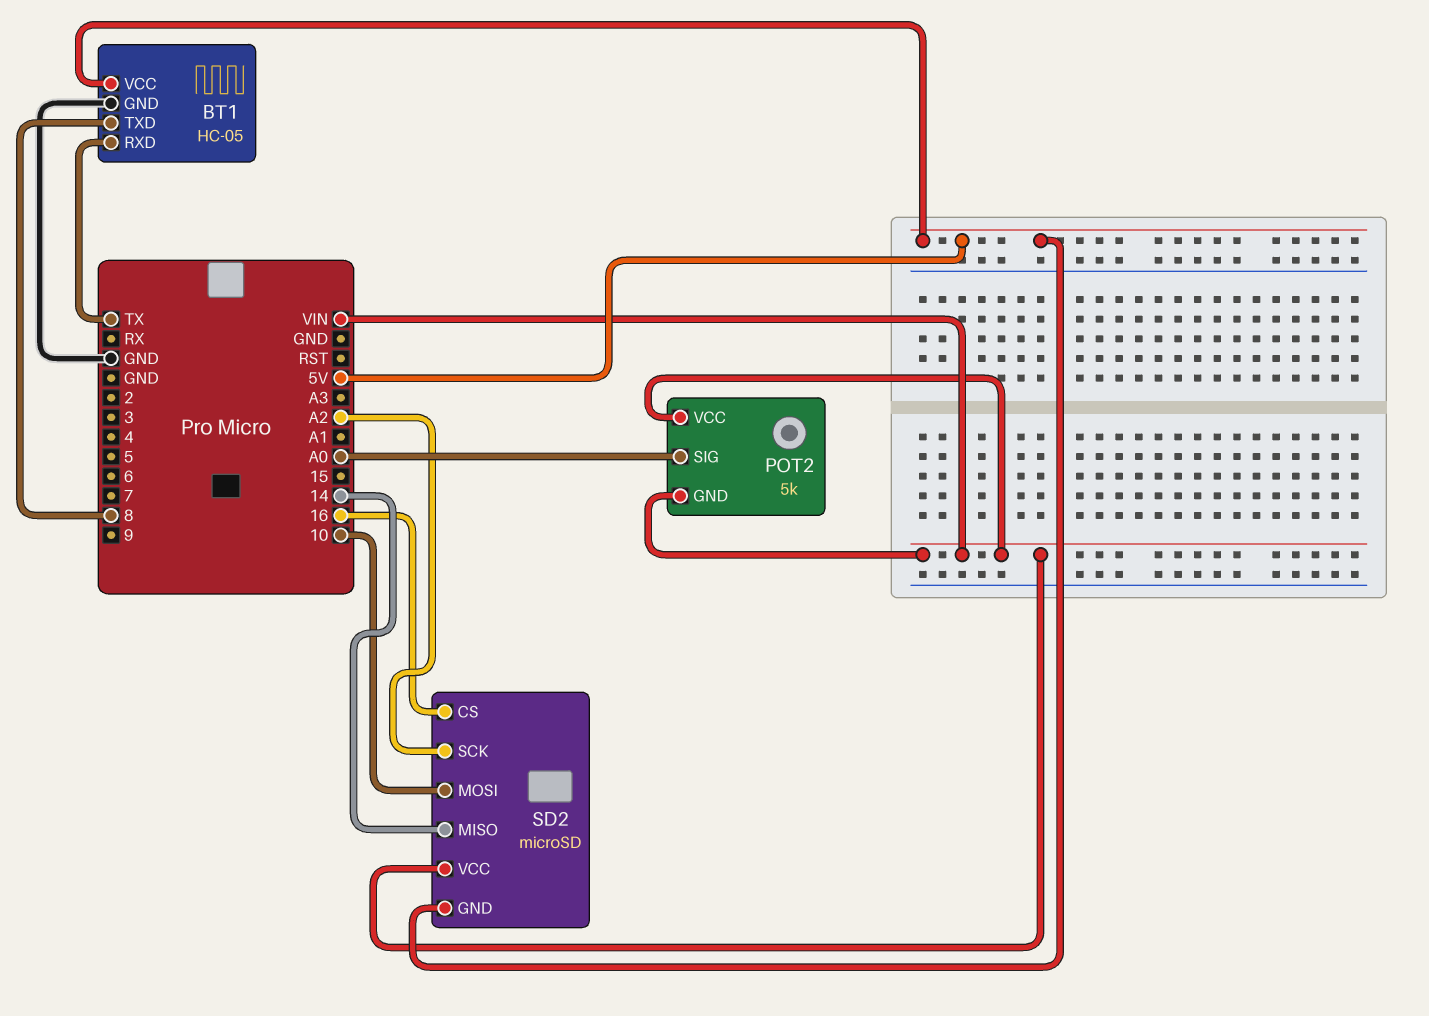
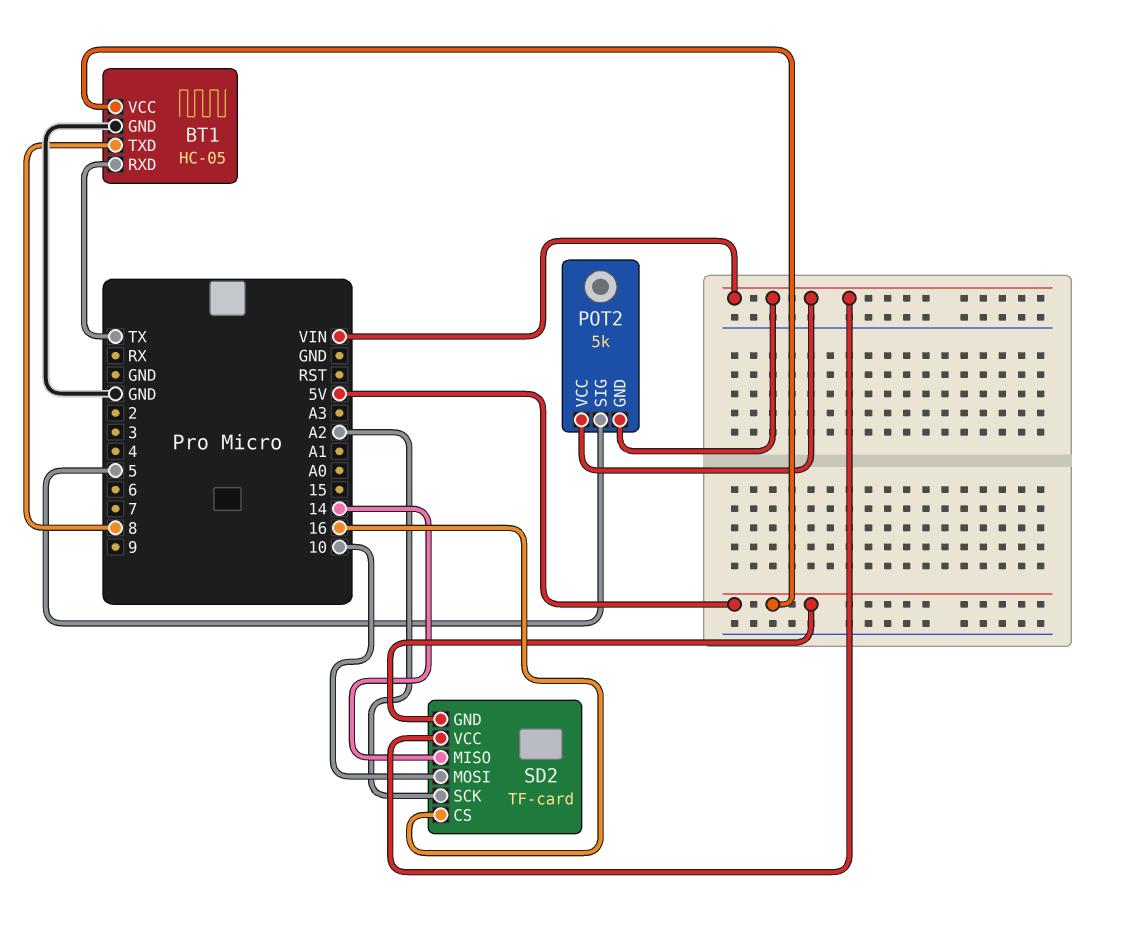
POT2 pin SIG: A0 -> 5
SD2: microSD -> TF-card

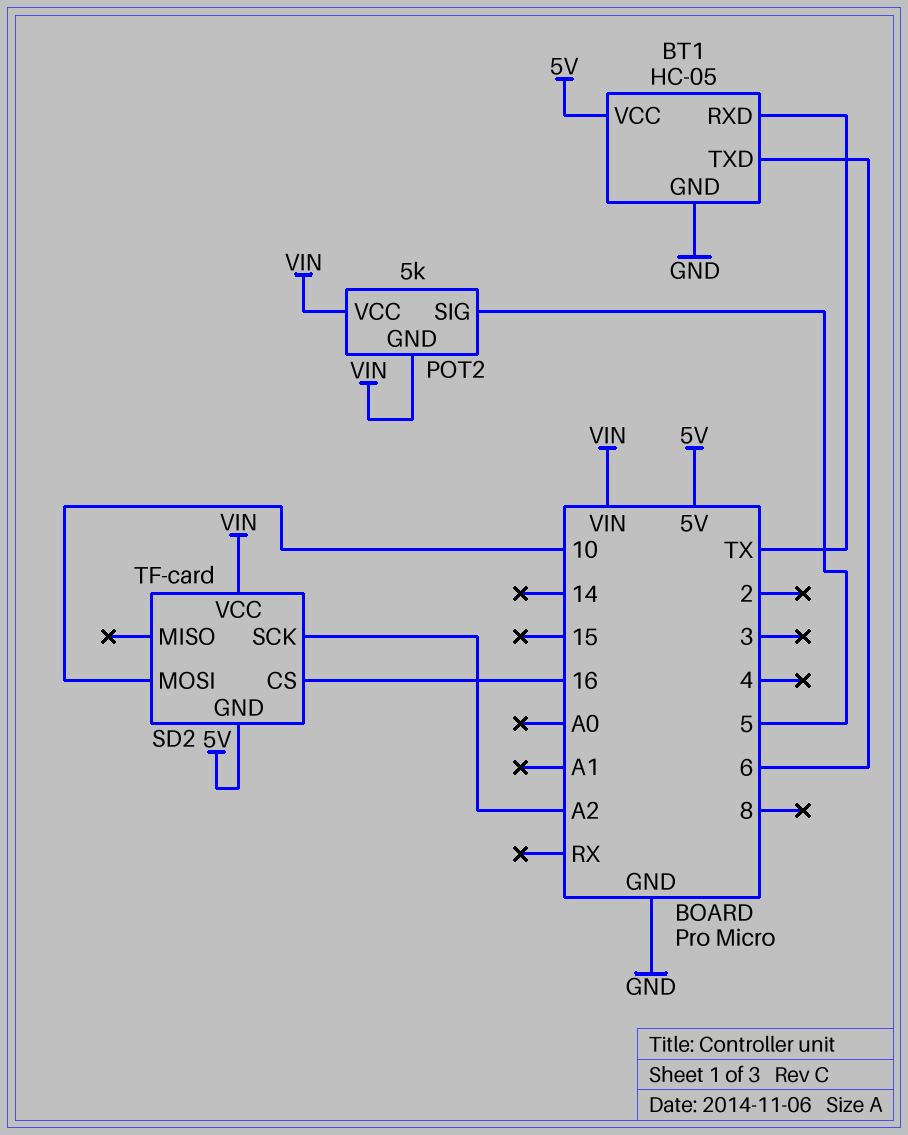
BT1 pin TXD: 8 -> 6
SD2 pin MISO: 14 -> none

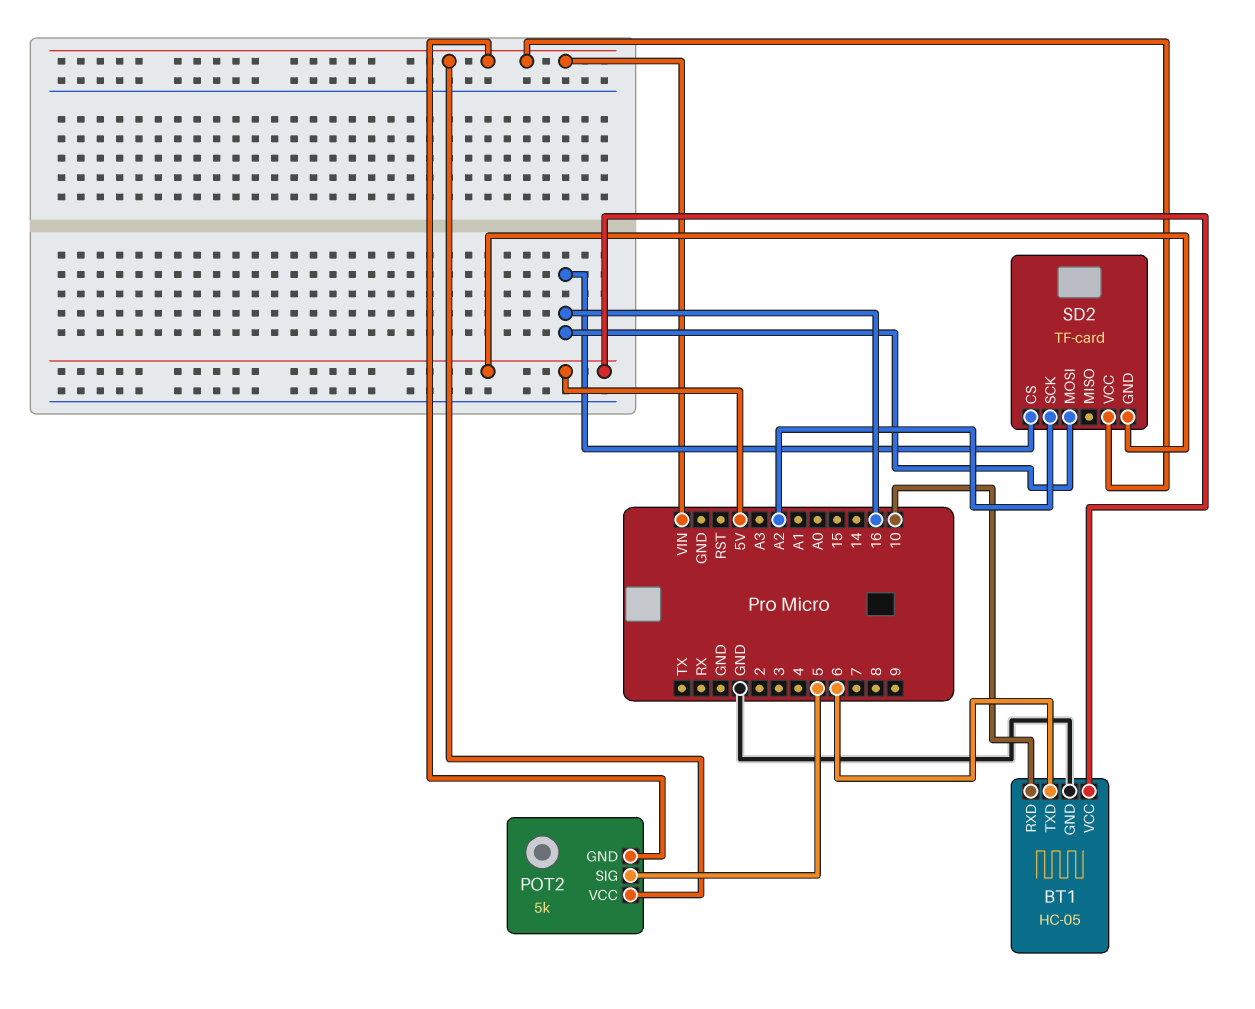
BT1 pin RXD: TX -> 10
SD2 pin MOSI: 10 -> 16

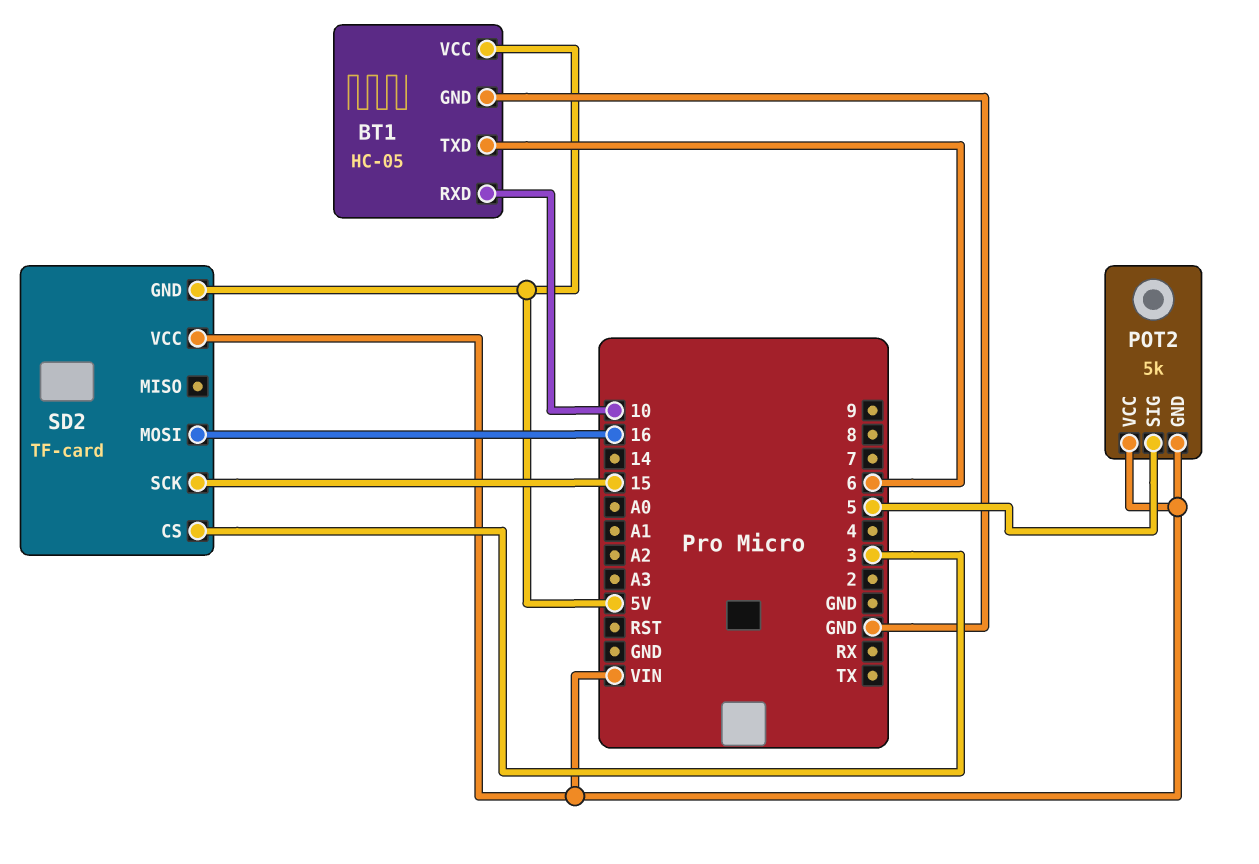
SD2 pin CS: 16 -> 3
SD2 pin SCK: A2 -> 15

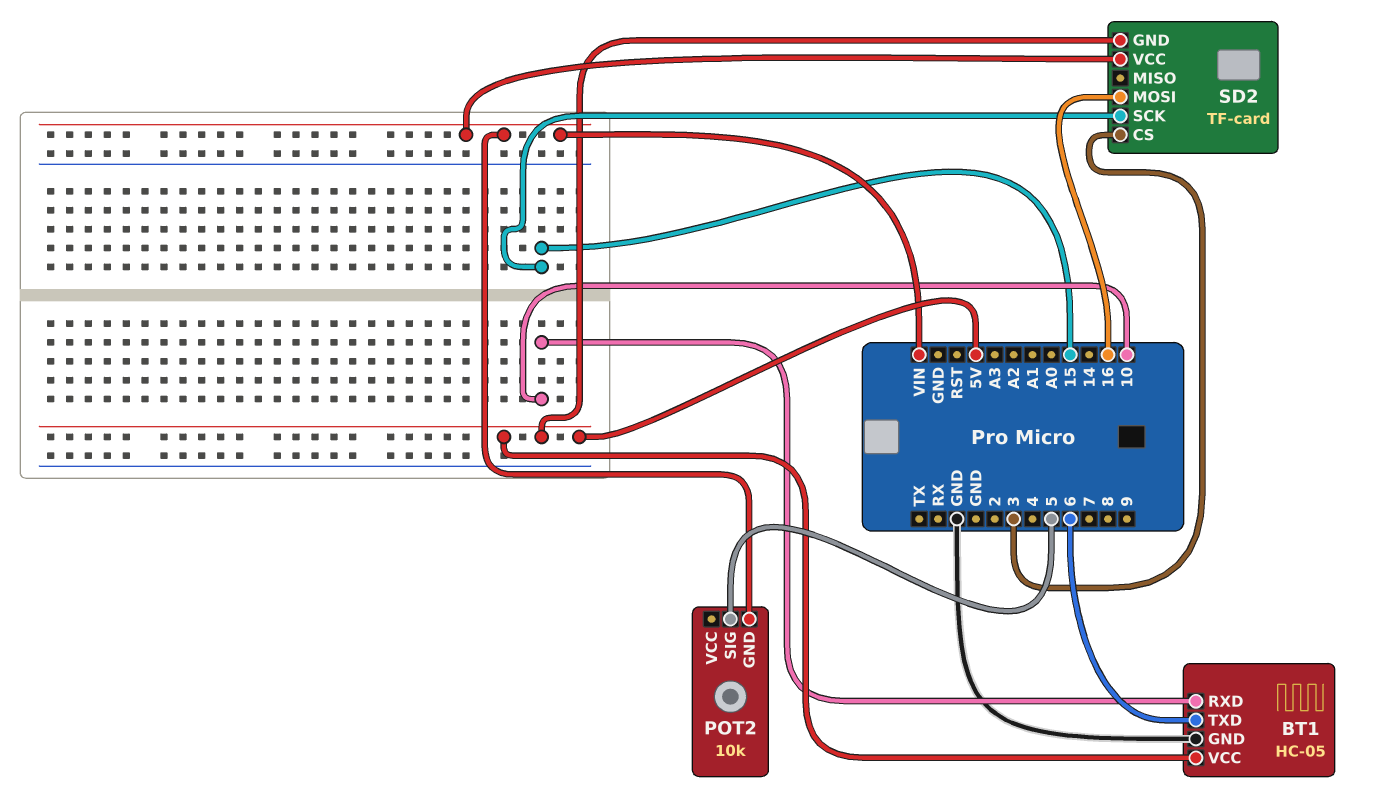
POT2: 5k -> 10k
POT2 pin VCC: VIN -> none

